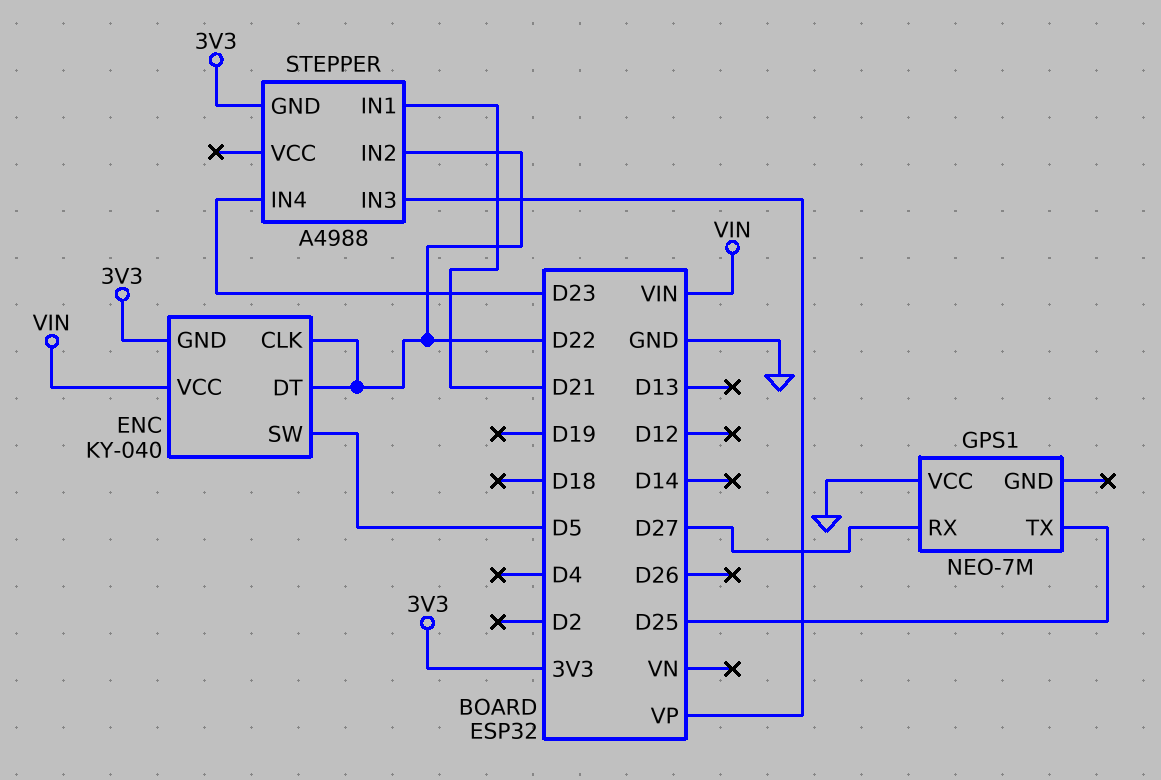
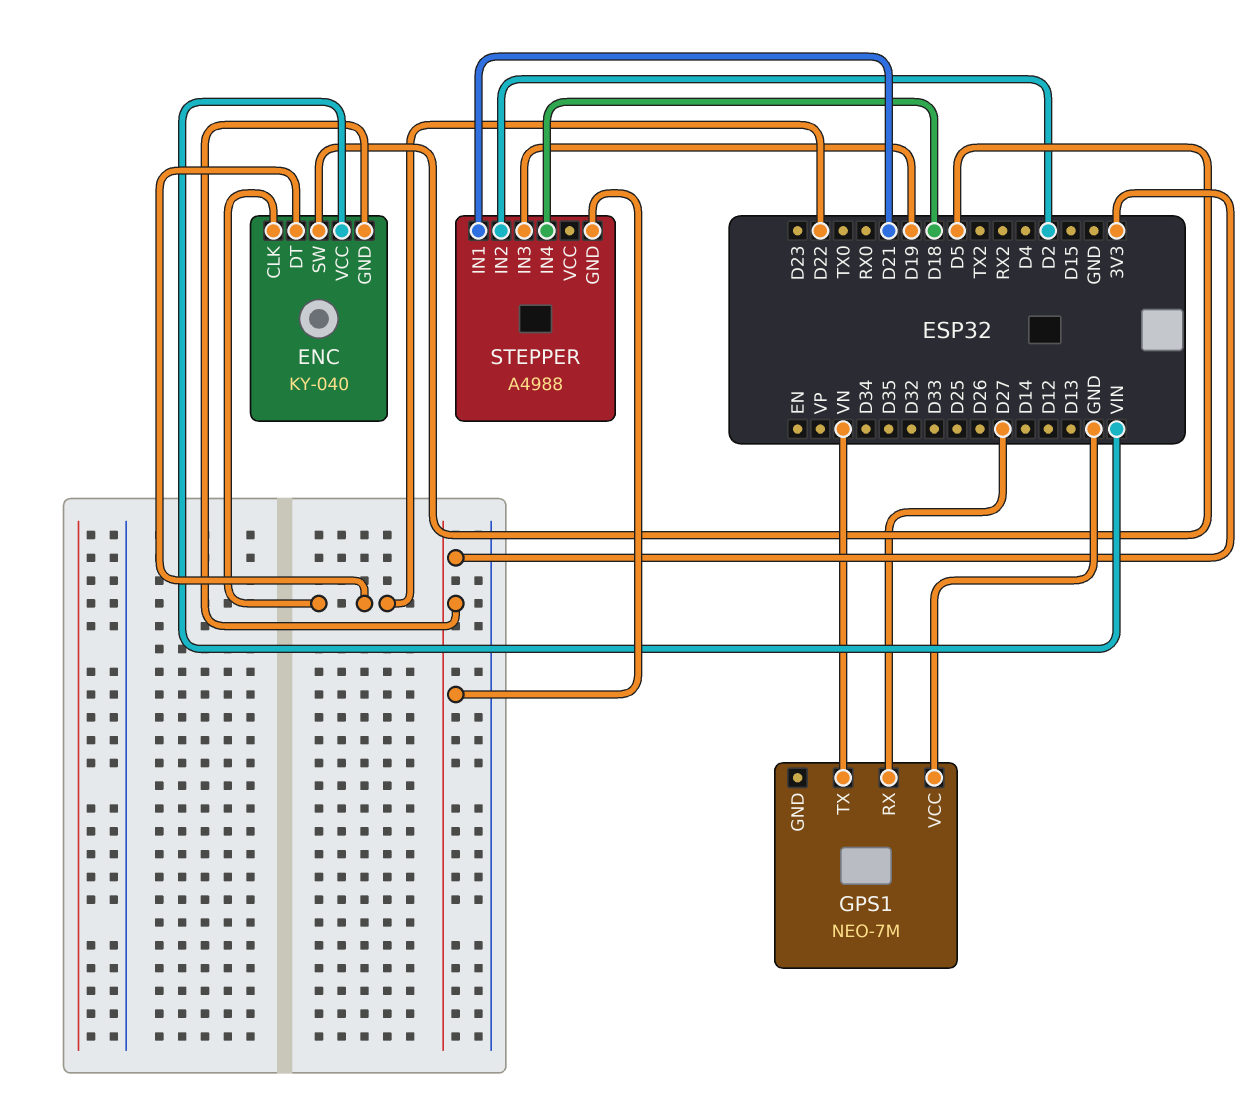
GPS1 pin TX: D25 -> VN
STEPPER pin IN2: D22 -> D2
STEPPER pin IN3: VP -> D19
STEPPER pin IN4: D23 -> D18

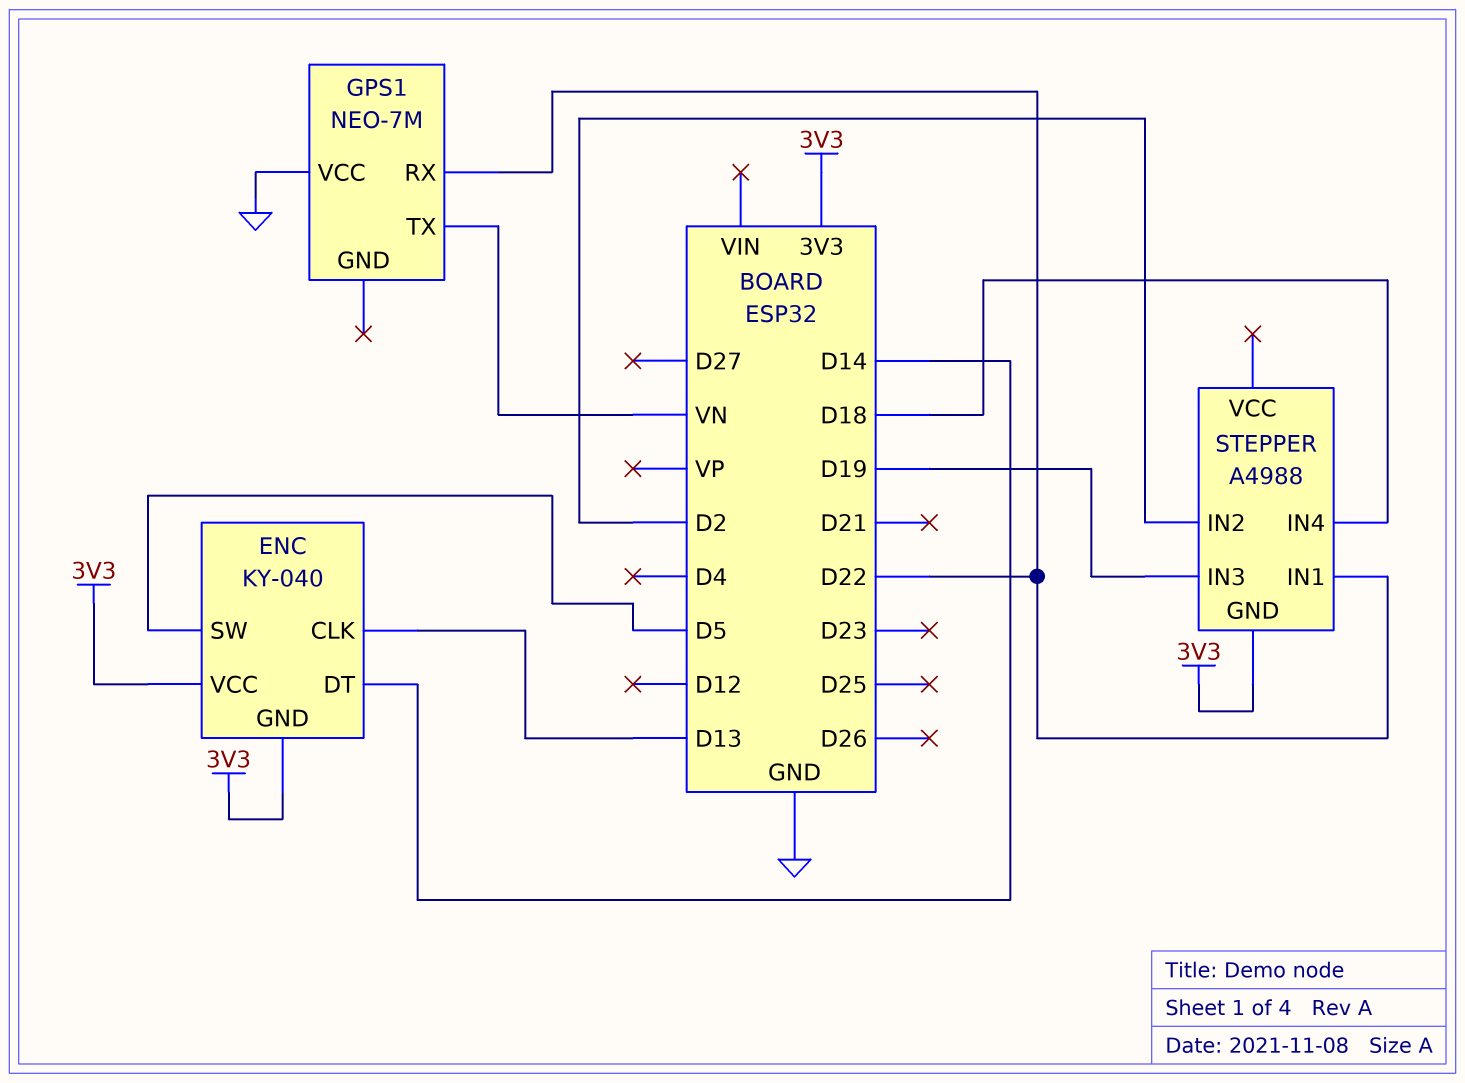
ENC pin CLK: D22 -> D13
ENC pin DT: D22 -> D14
ENC pin VCC: VIN -> 3V3
GPS1 pin RX: D27 -> D22
STEPPER pin IN1: D21 -> D22

